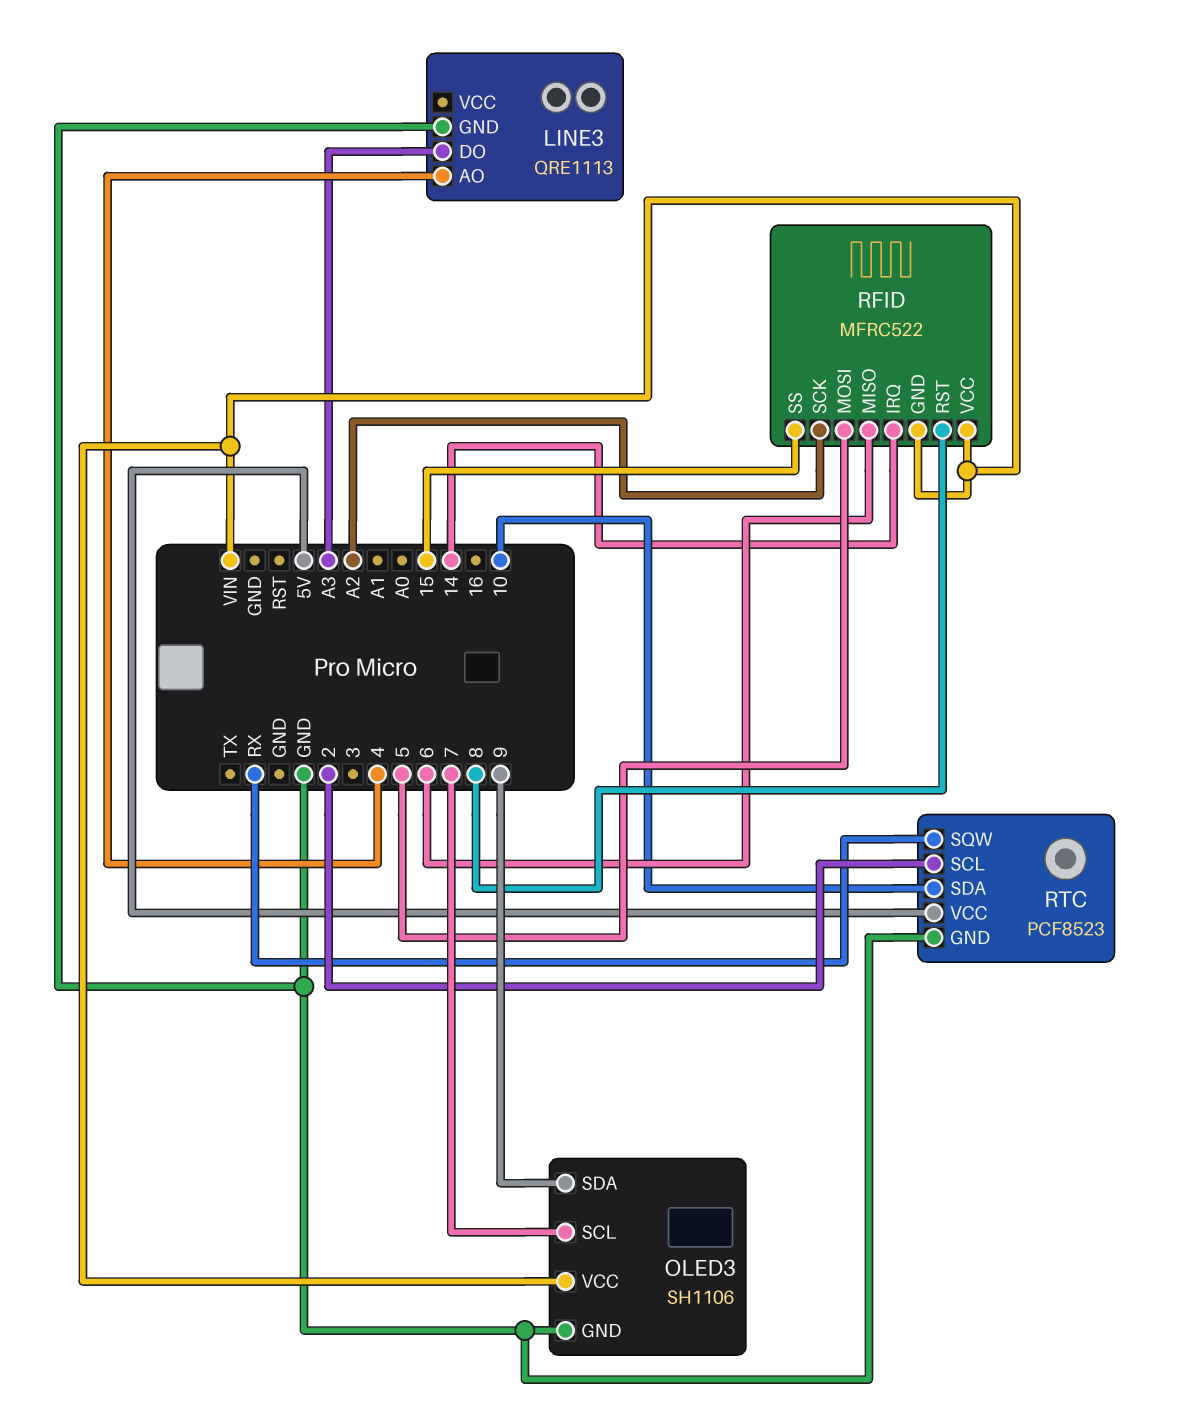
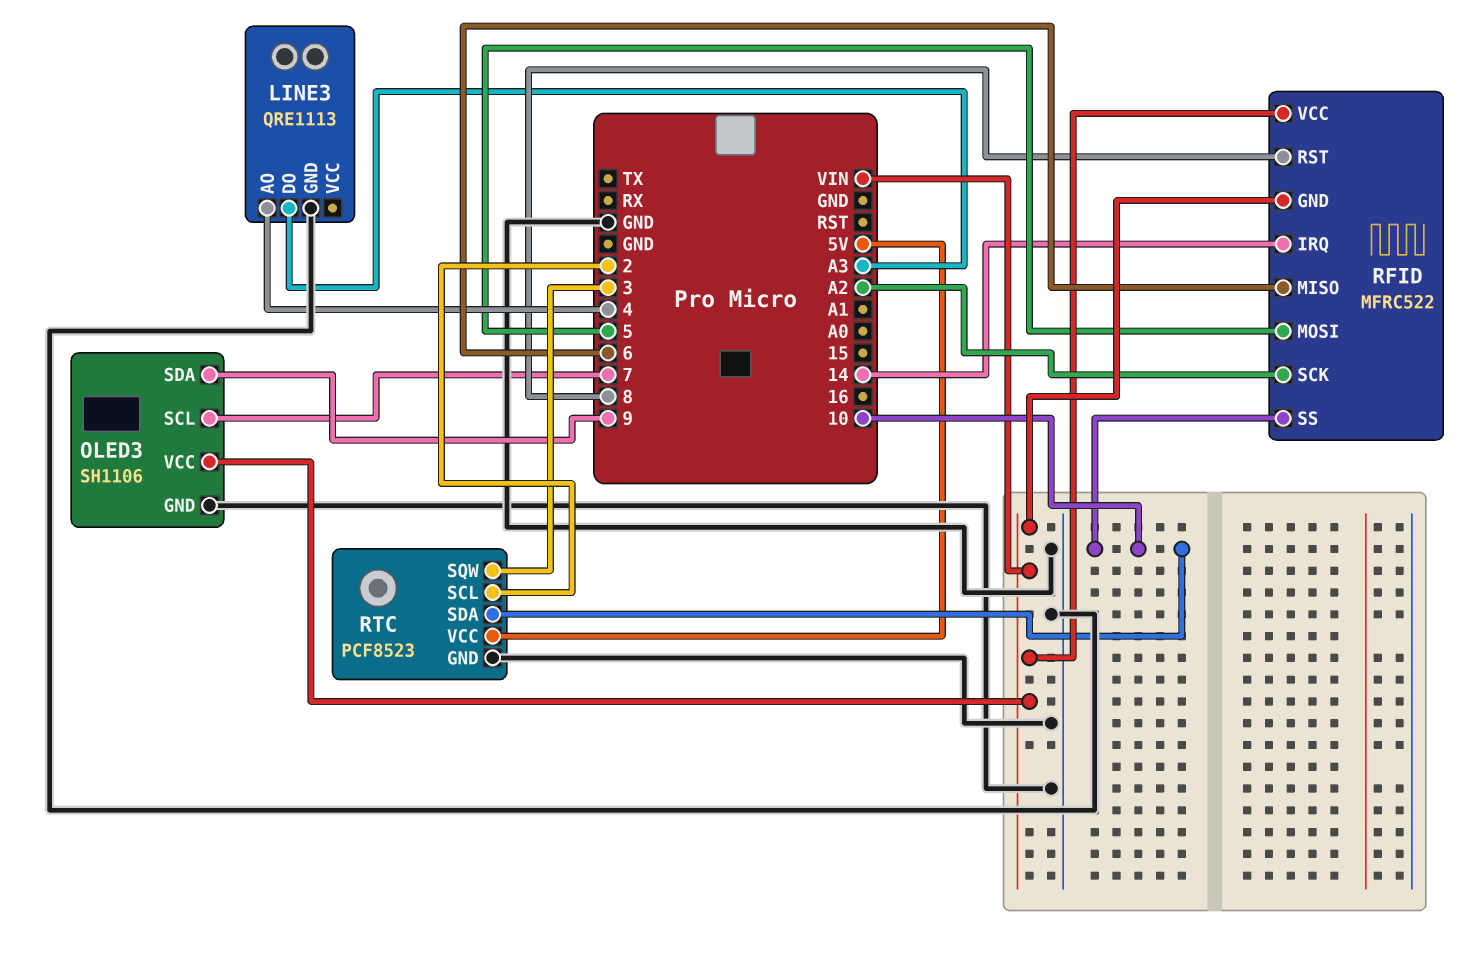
RFID pin SS: 15 -> 10
RTC pin SQW: RX -> 3

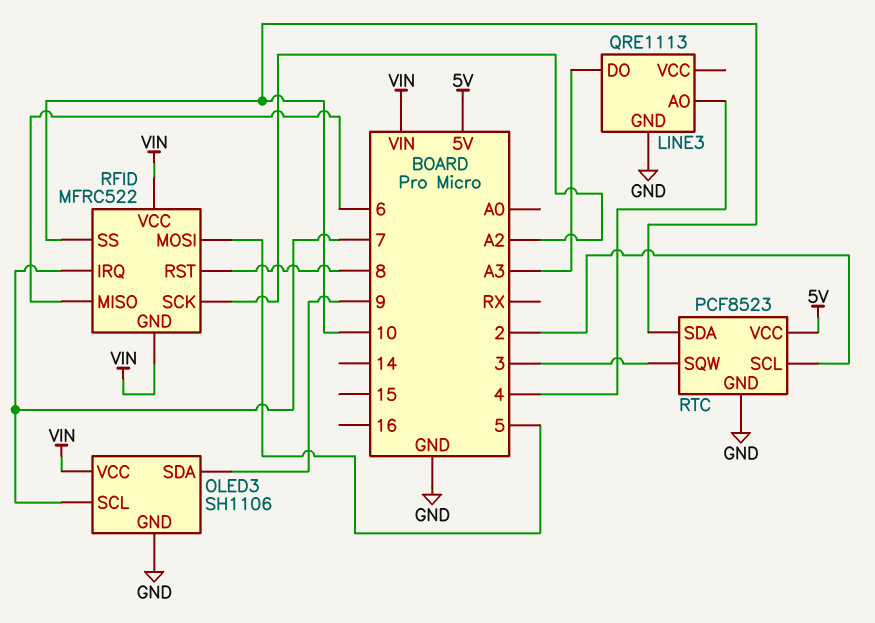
RFID pin IRQ: 14 -> 7

